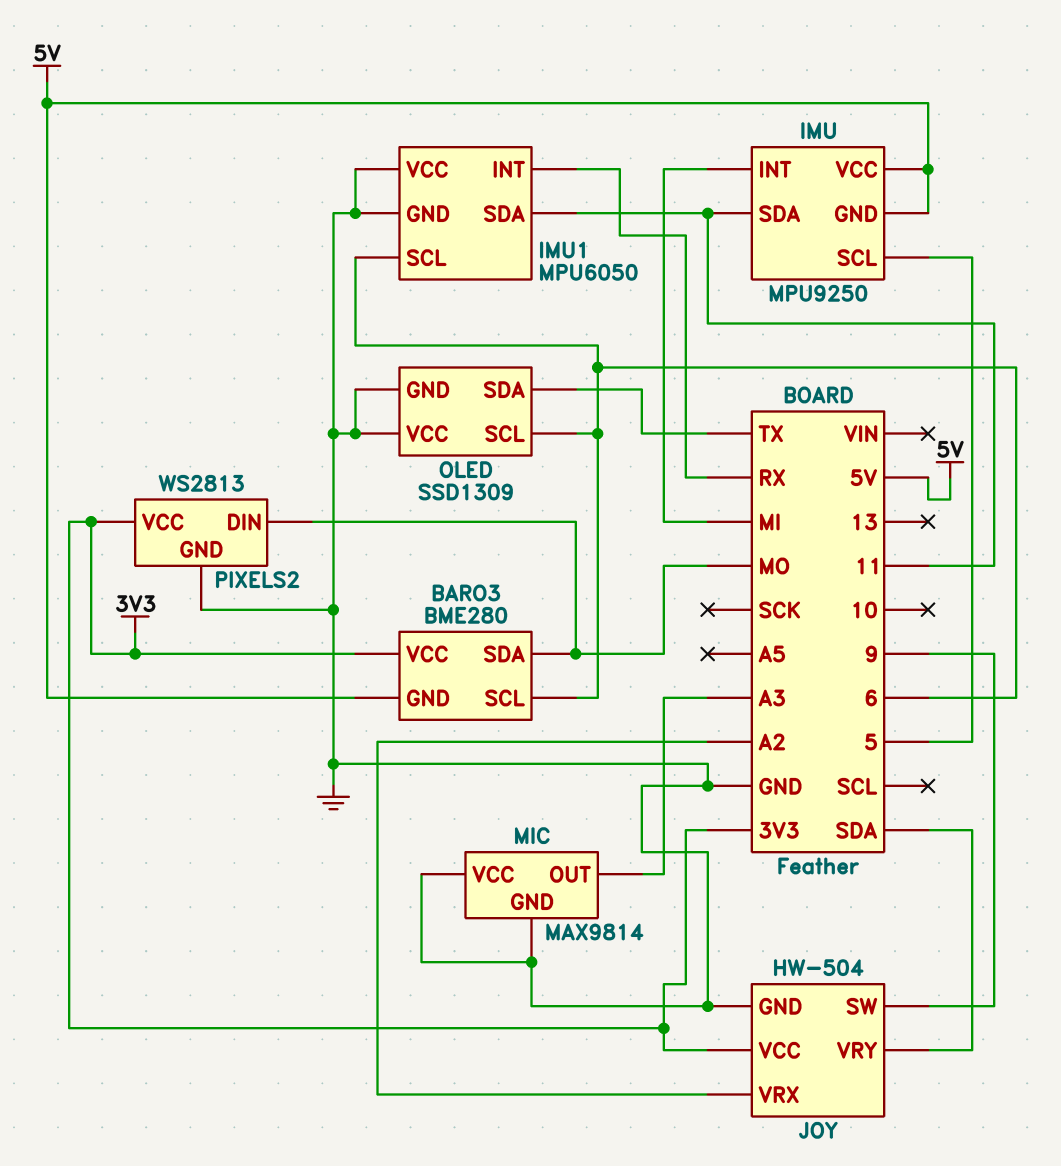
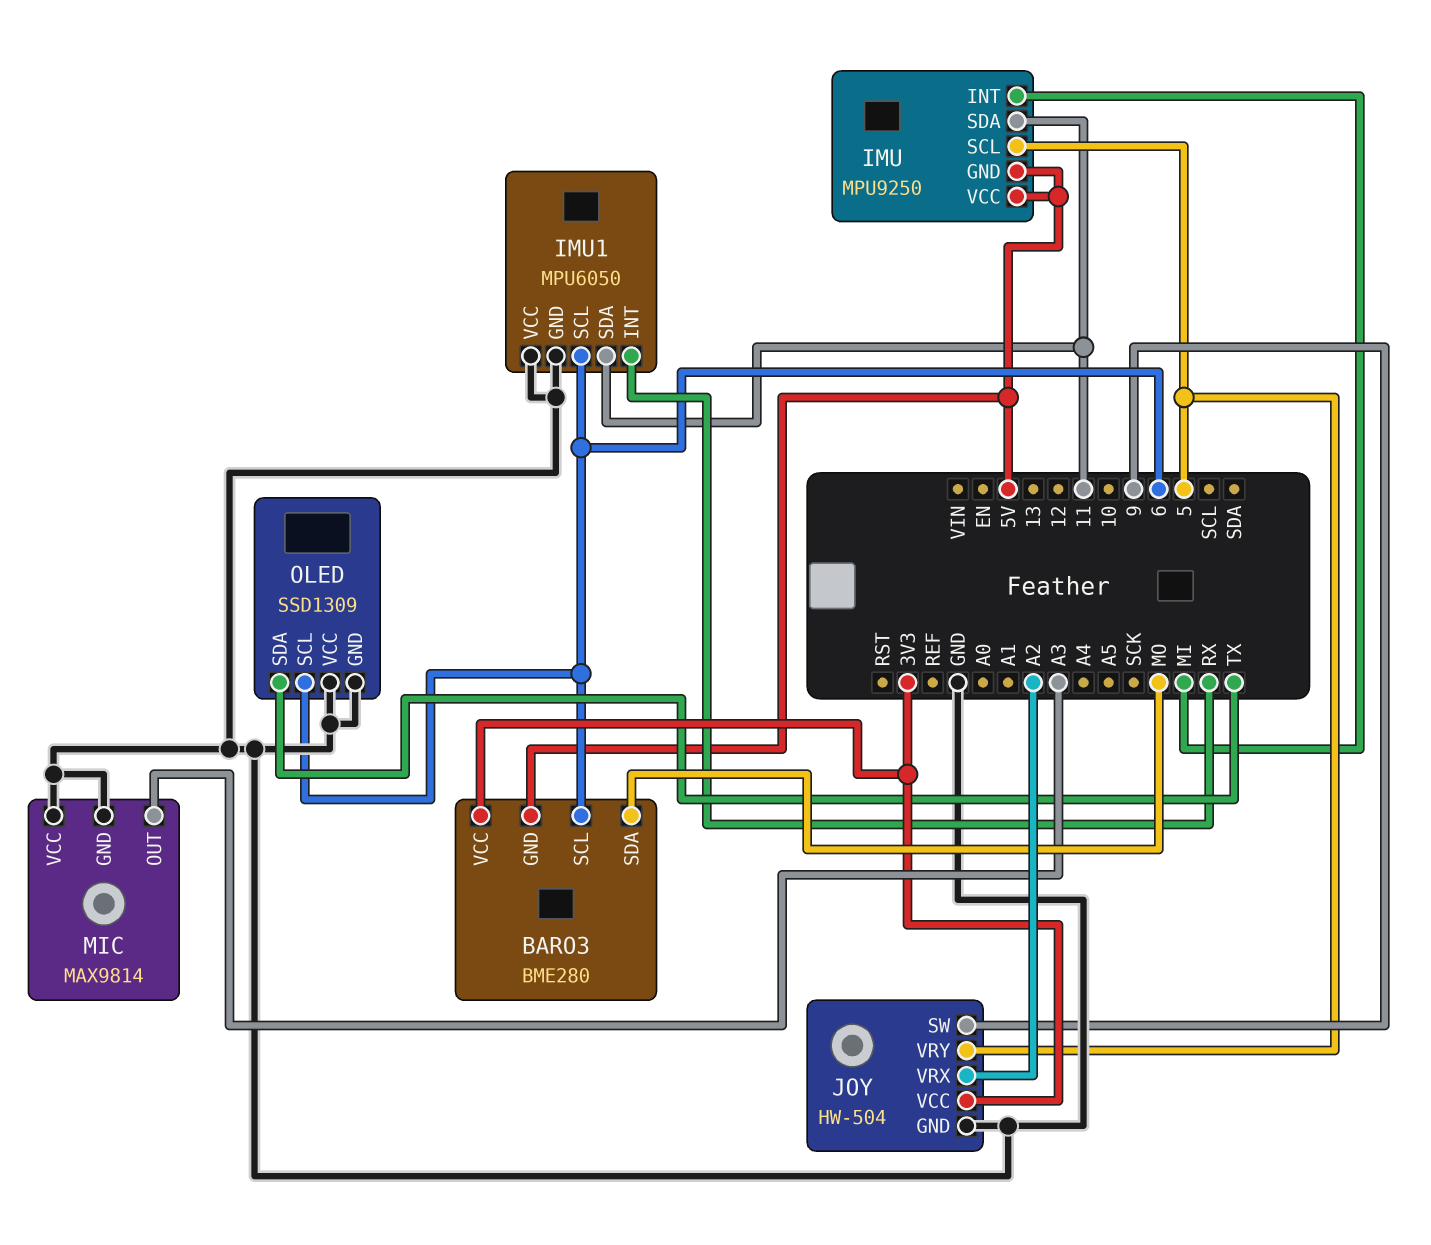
JOY pin VRY: SDA -> 5
PIXELS2: WS2813 -> none
PIXELS2 pin DIN: MO -> none
PIXELS2 pin GND: GND -> none
PIXELS2 pin VCC: 3V3 -> none

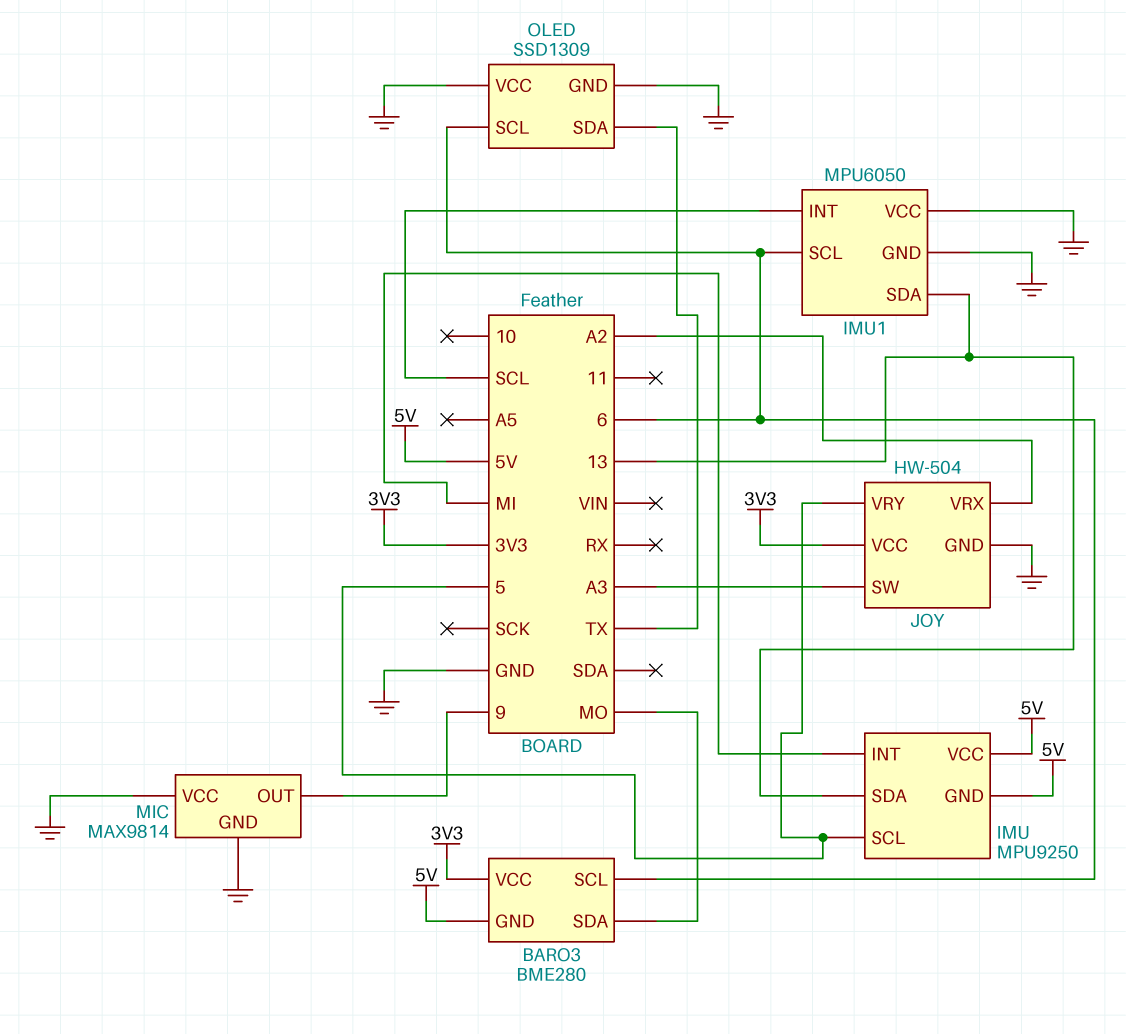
IMU pin SDA: 11 -> 13
IMU1 pin INT: RX -> SCL
IMU1 pin SDA: 11 -> 13
JOY pin SW: 9 -> A3
MIC pin OUT: A3 -> 9

